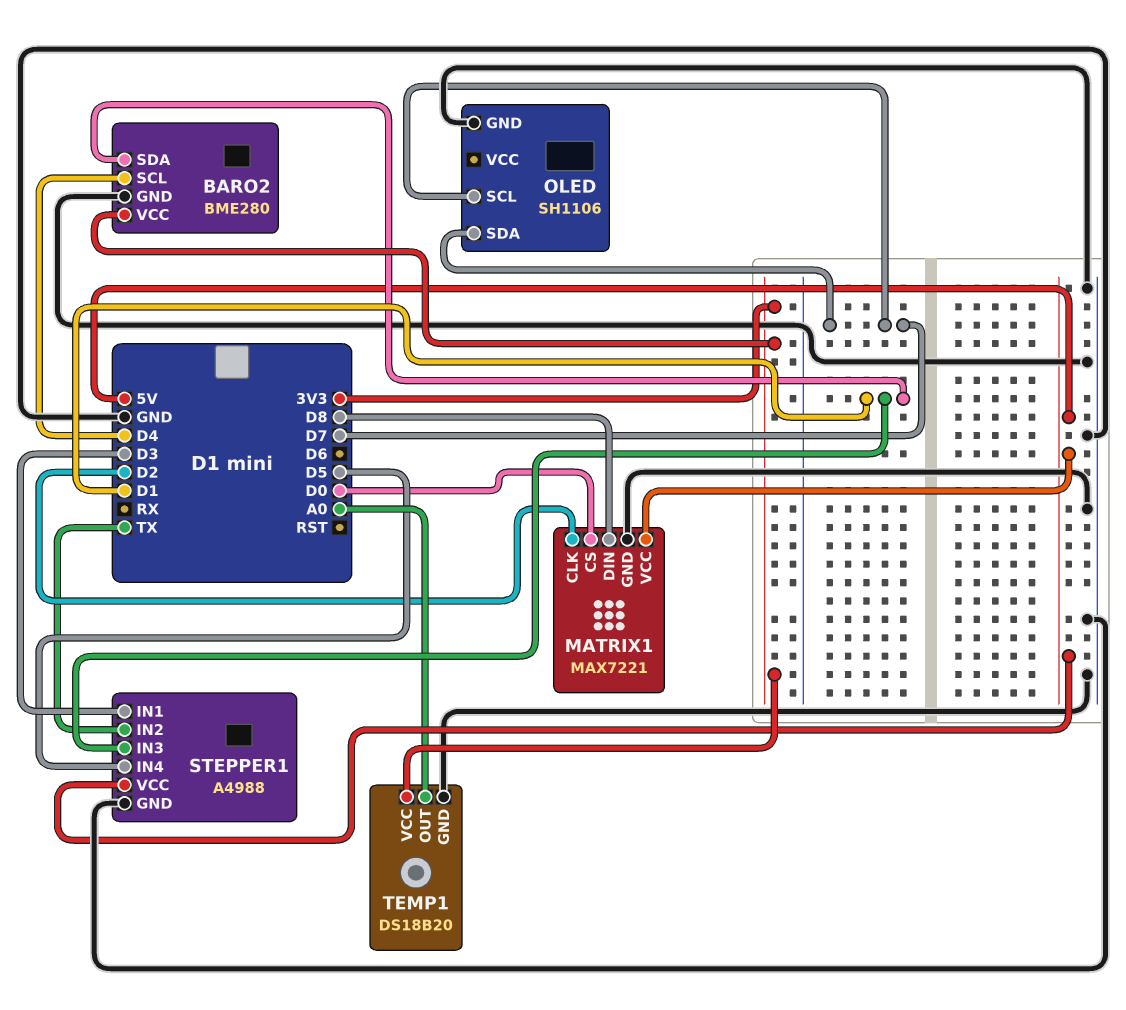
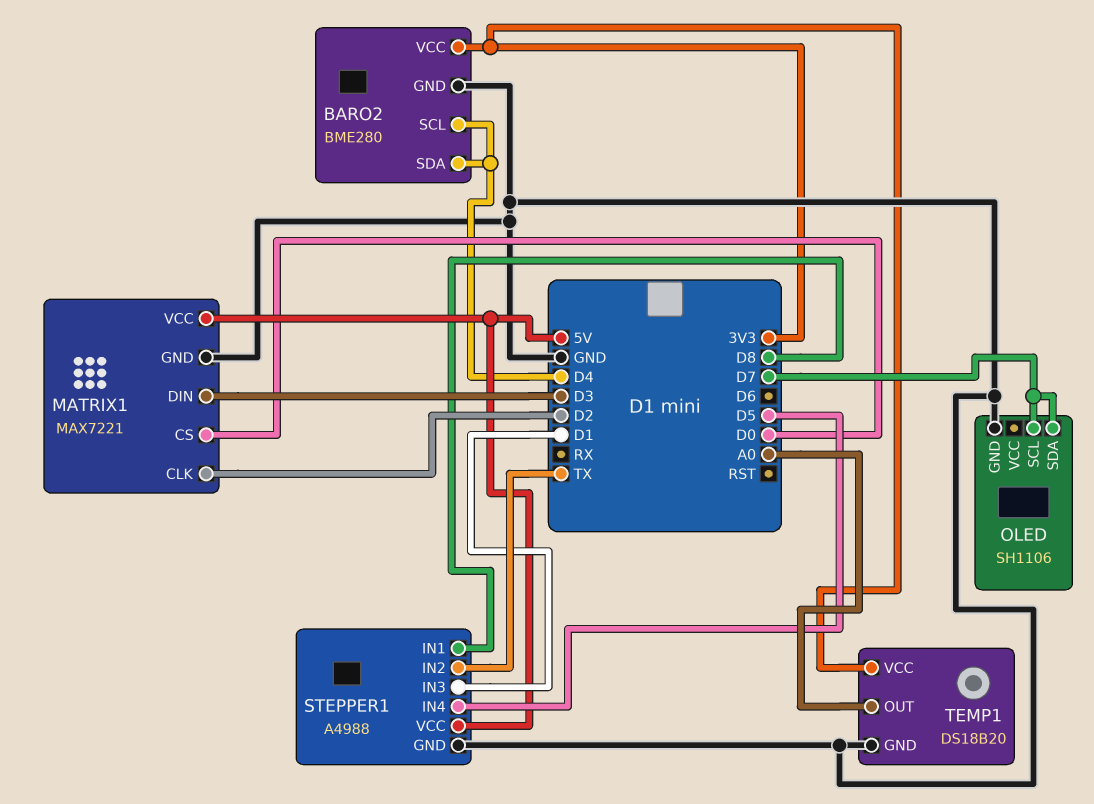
BARO2 pin SDA: D1 -> D4
MATRIX1 pin DIN: D8 -> D3
STEPPER1 pin IN1: D3 -> D8

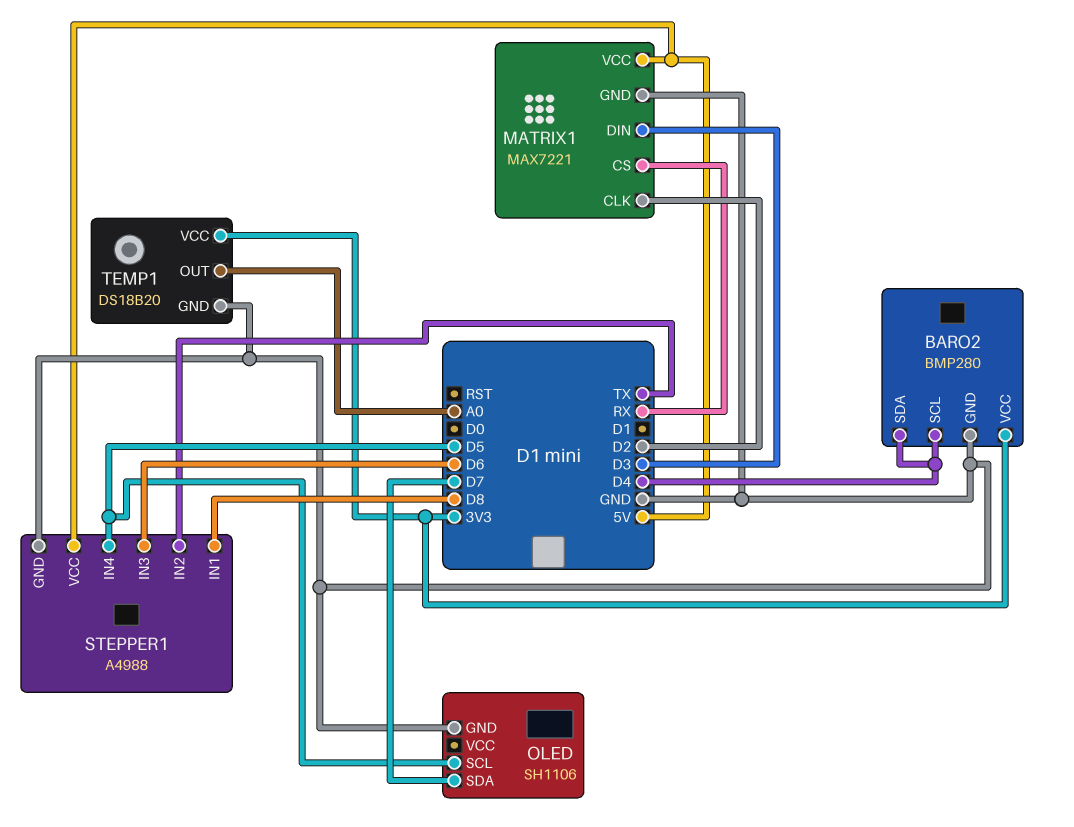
BARO2: BME280 -> BMP280
MATRIX1 pin CS: D0 -> RX
OLED pin SCL: D7 -> D5
STEPPER1 pin IN3: D1 -> D6

